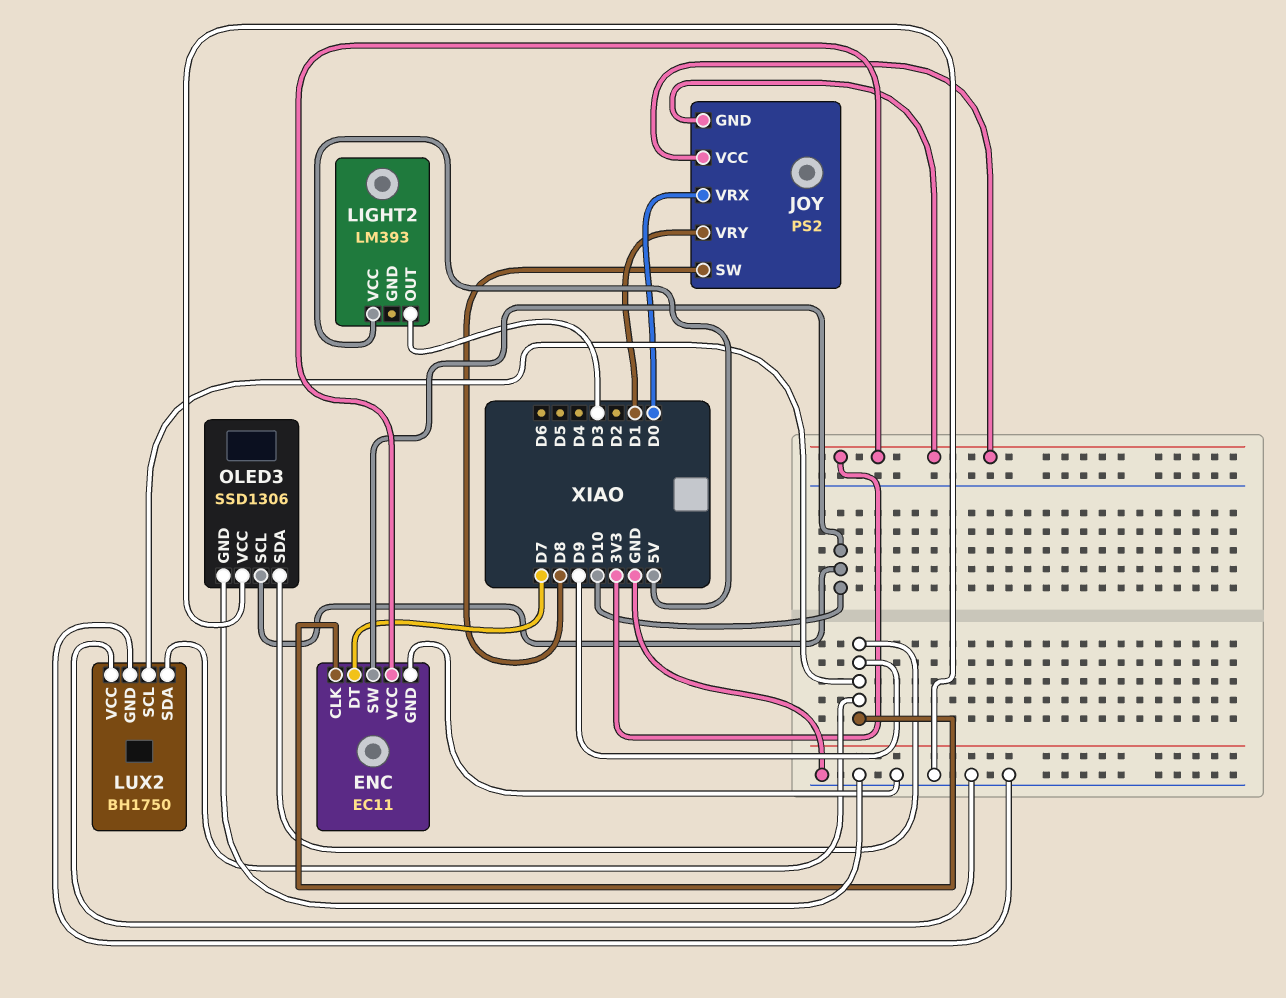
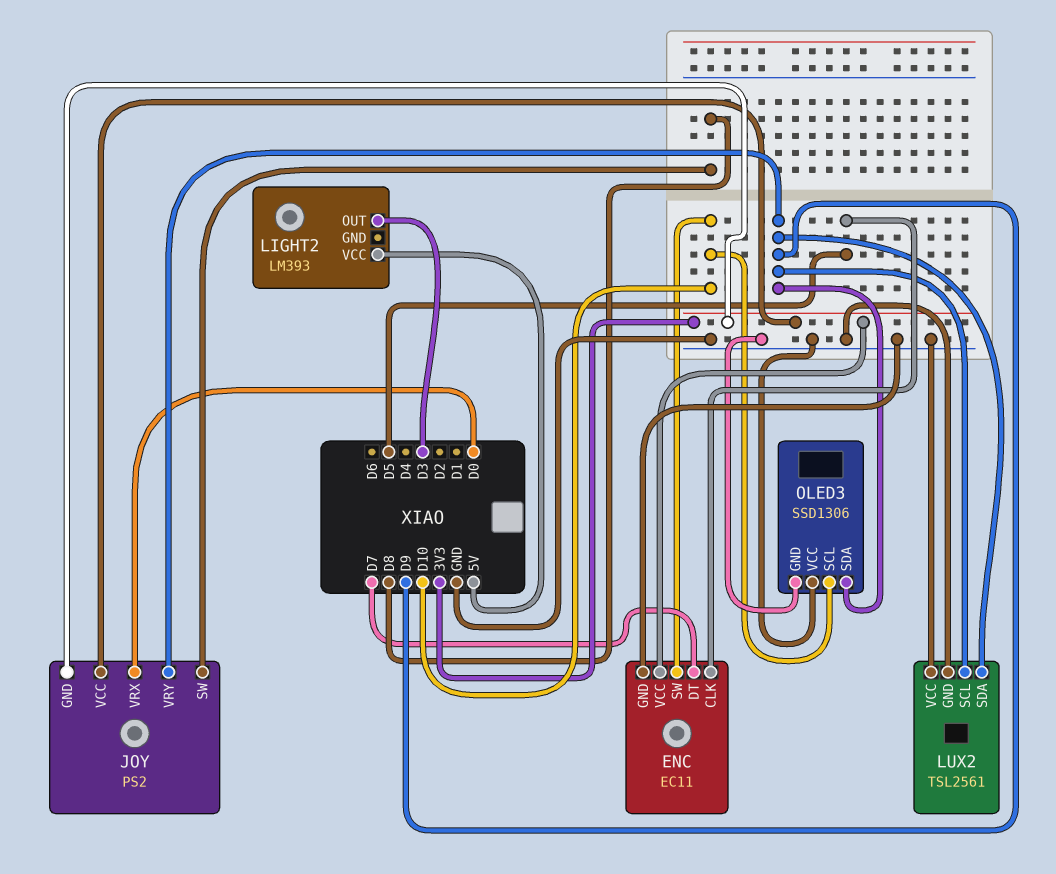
ENC pin CLK: D9 -> D5
JOY pin VRY: D1 -> D9
LUX2: BH1750 -> TSL2561

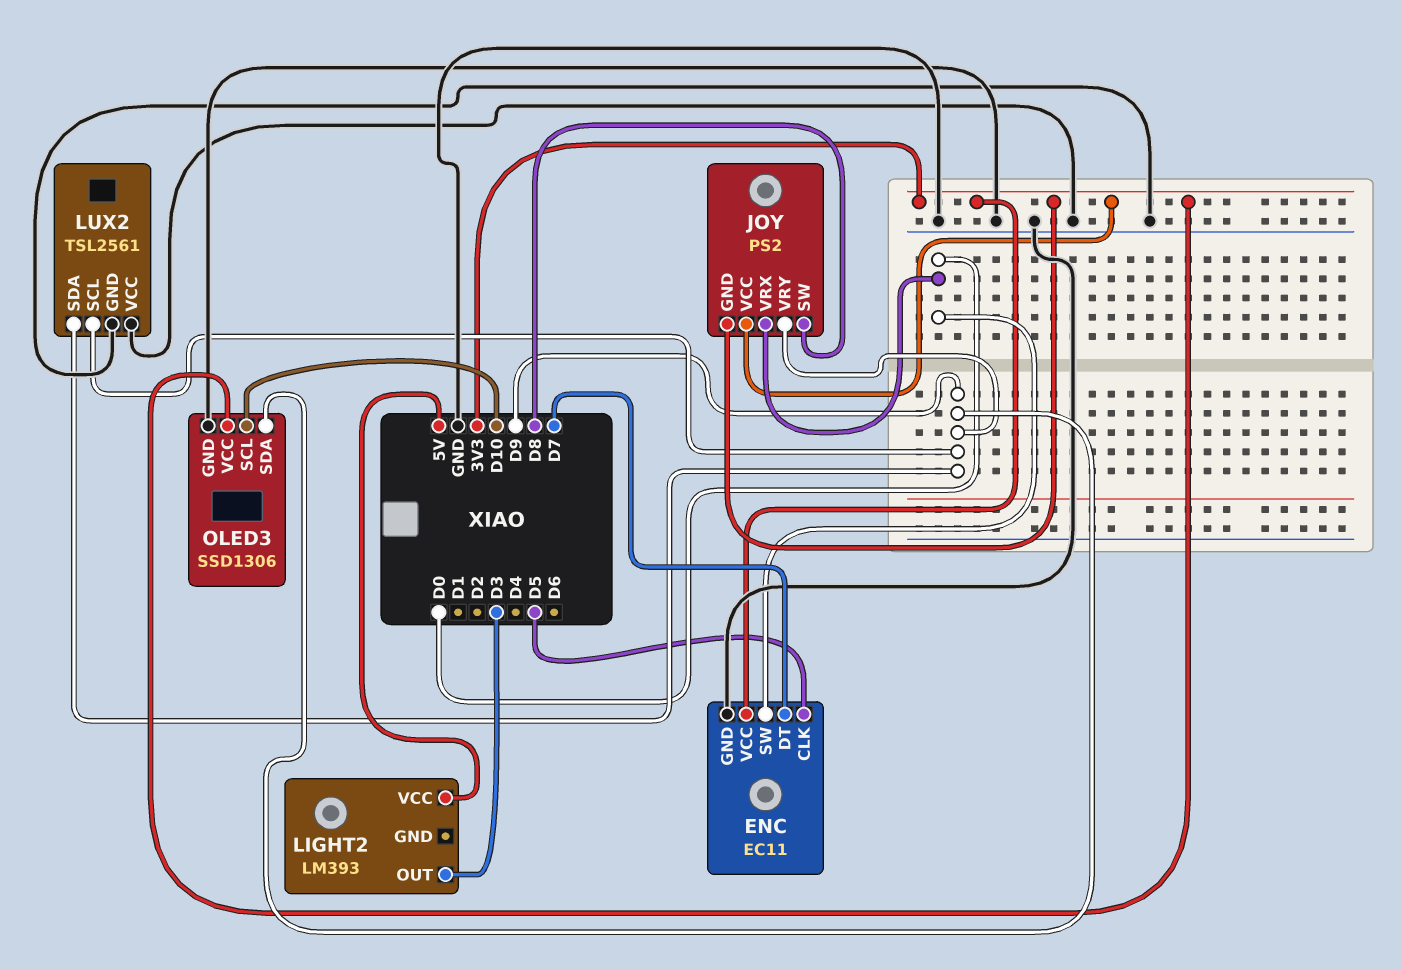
ENC pin SW: D10 -> D0
OLED3 pin VCC: GND -> 3V3

